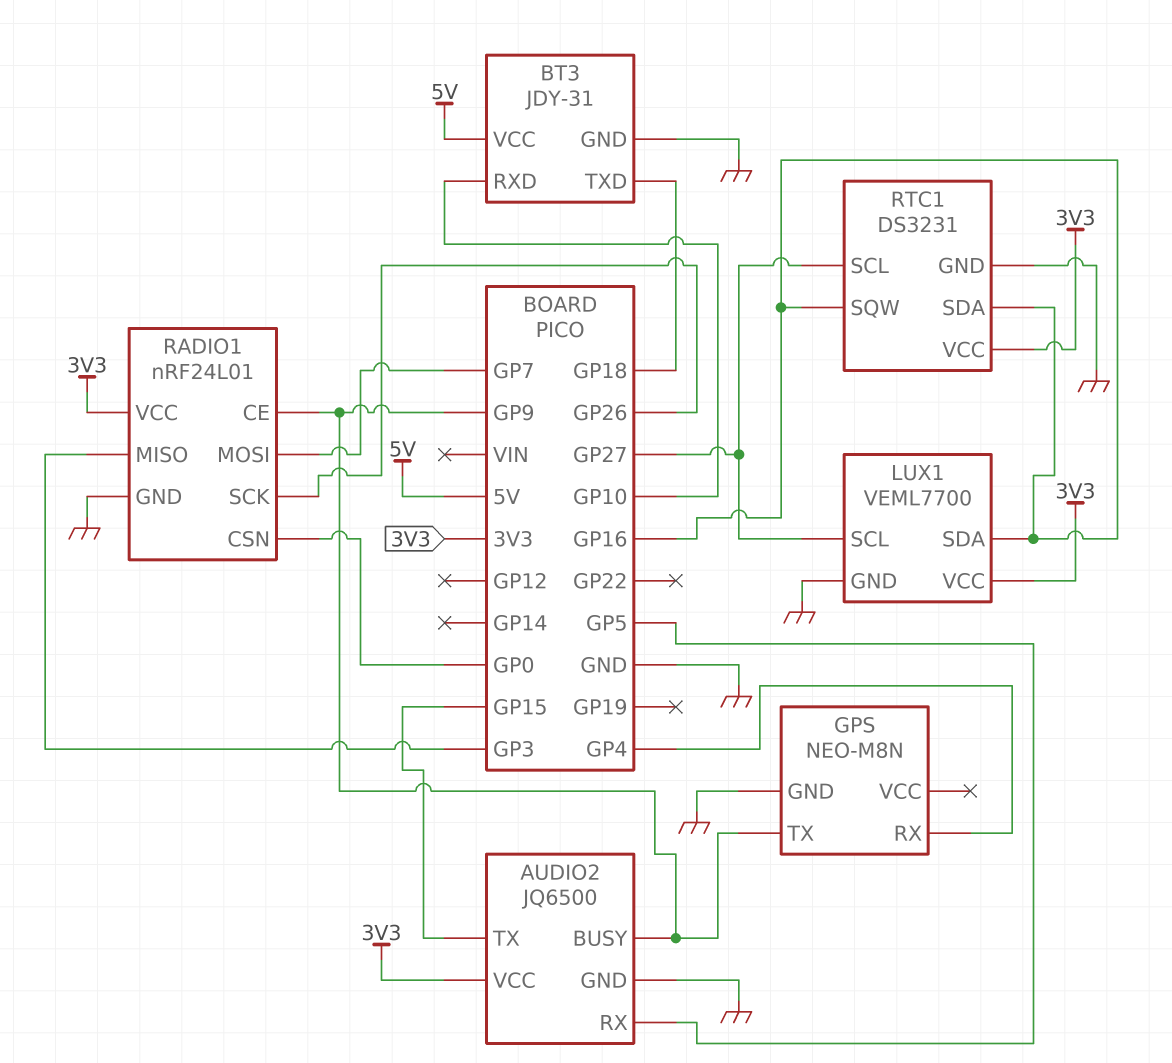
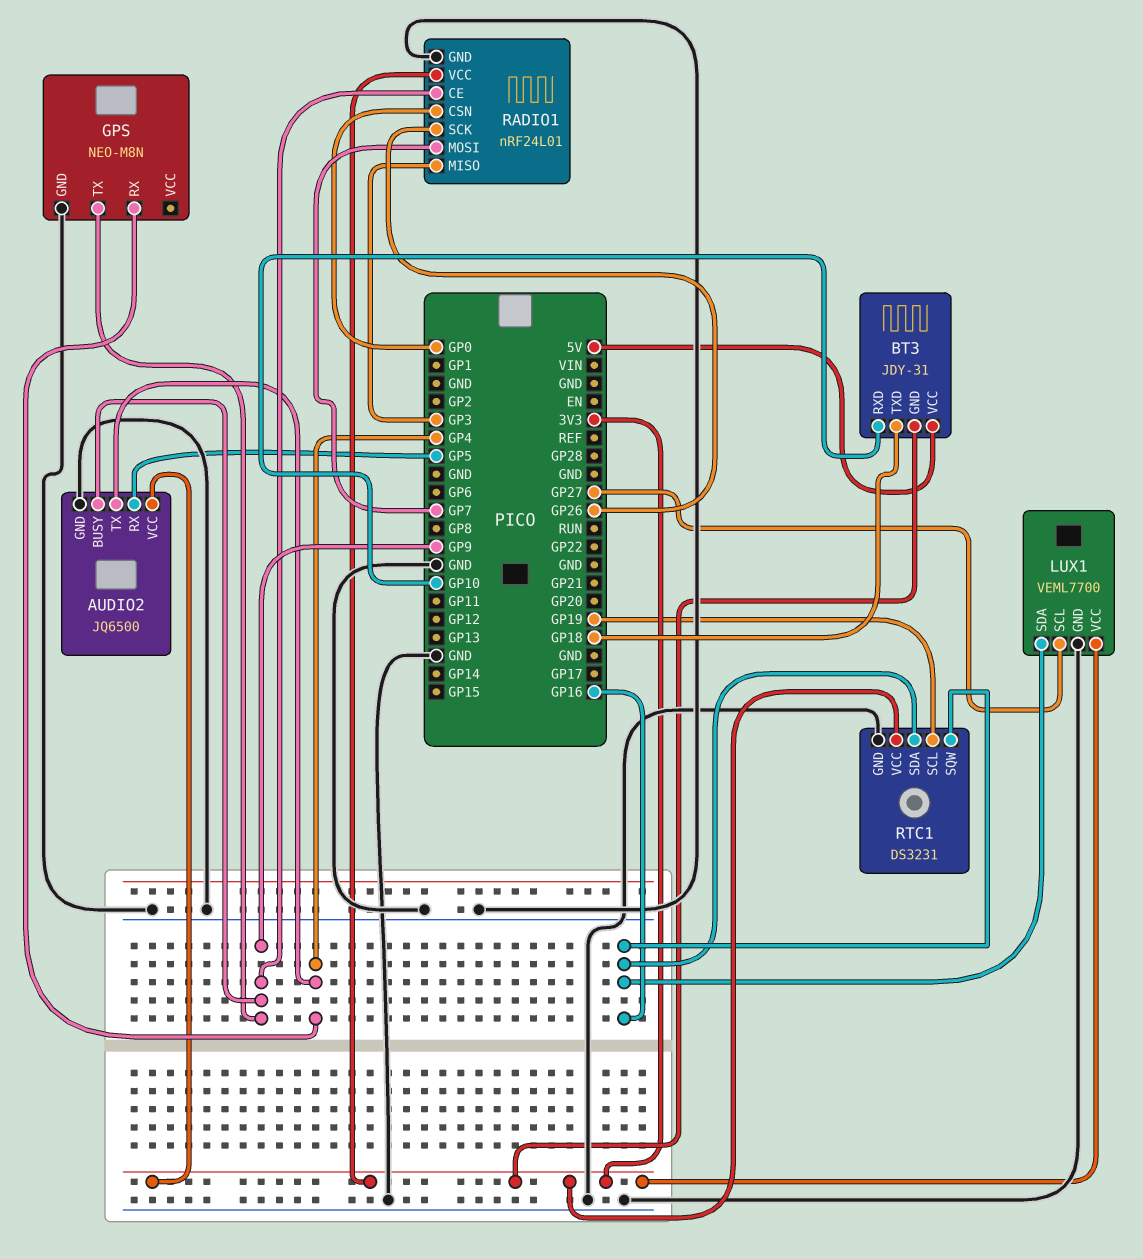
AUDIO2 pin TX: GP15 -> GP4
BT3 pin GND: GND -> 3V3
RTC1 pin SCL: GP27 -> GP19

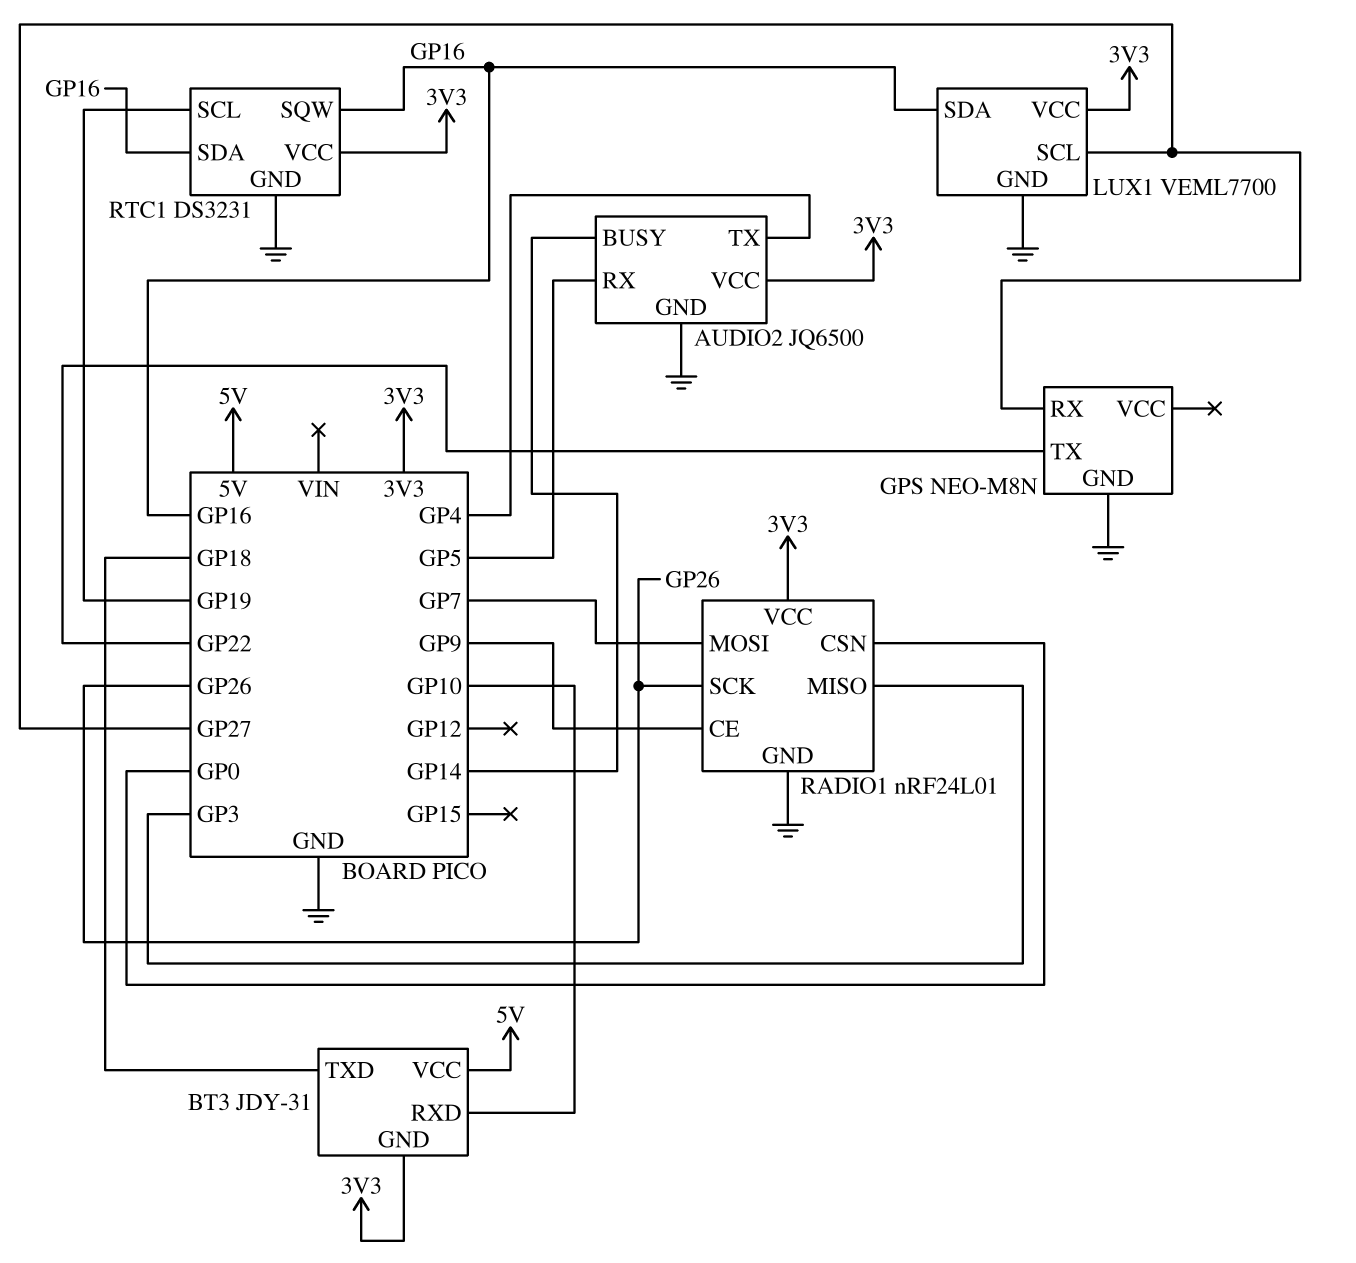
AUDIO2 pin BUSY: GP9 -> GP14
GPS pin RX: GP4 -> GP27
GPS pin TX: GP9 -> GP22

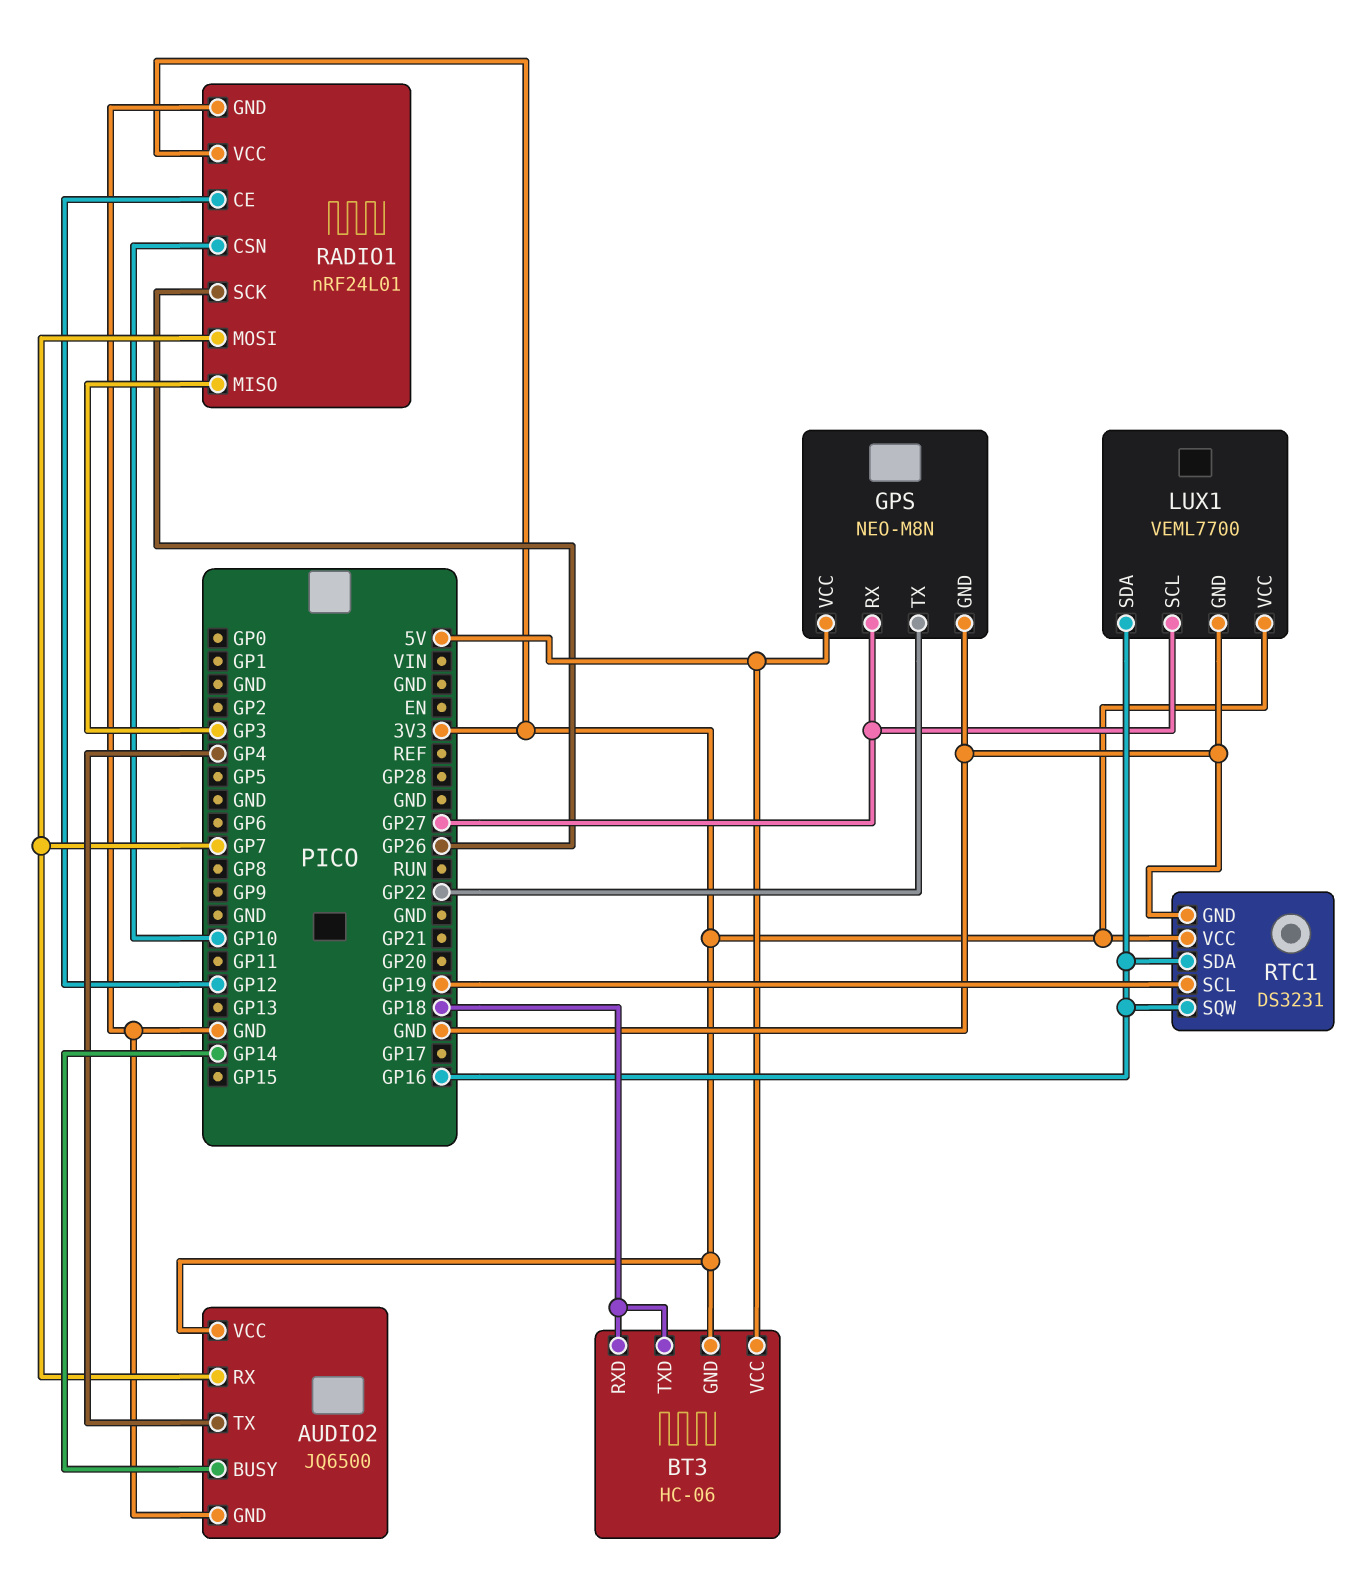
AUDIO2 pin RX: GP5 -> GP7
BT3: JDY-31 -> HC-06
BT3 pin RXD: GP10 -> GP18
GPS pin VCC: none -> 5V
RADIO1 pin CE: GP9 -> GP12
RADIO1 pin CSN: GP0 -> GP10

